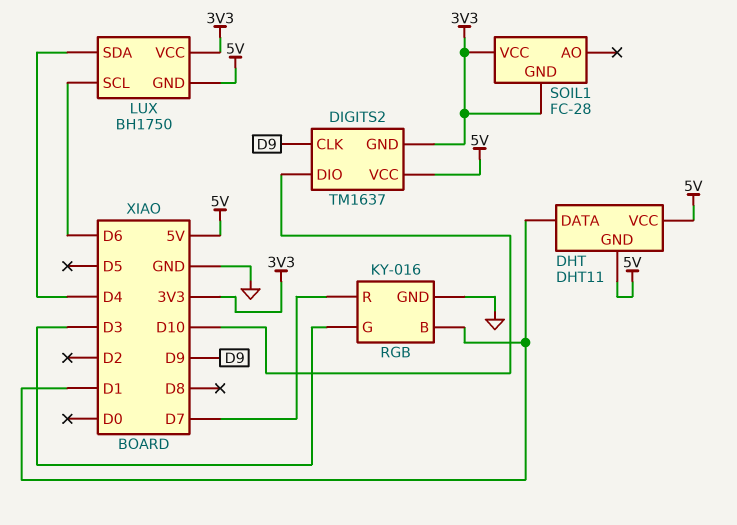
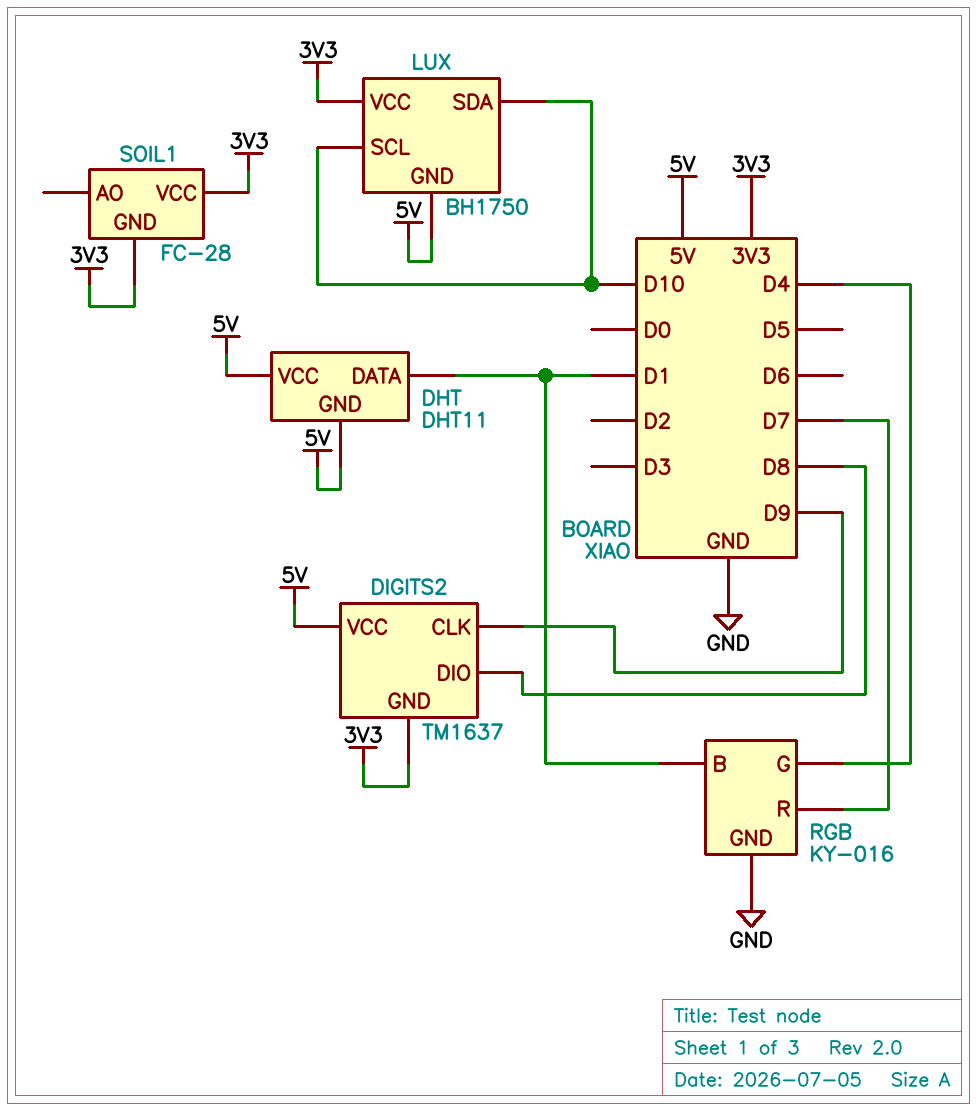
DIGITS2 pin DIO: D10 -> D8
LUX pin SCL: D6 -> D10
LUX pin SDA: D4 -> D10
RGB pin G: D3 -> D4

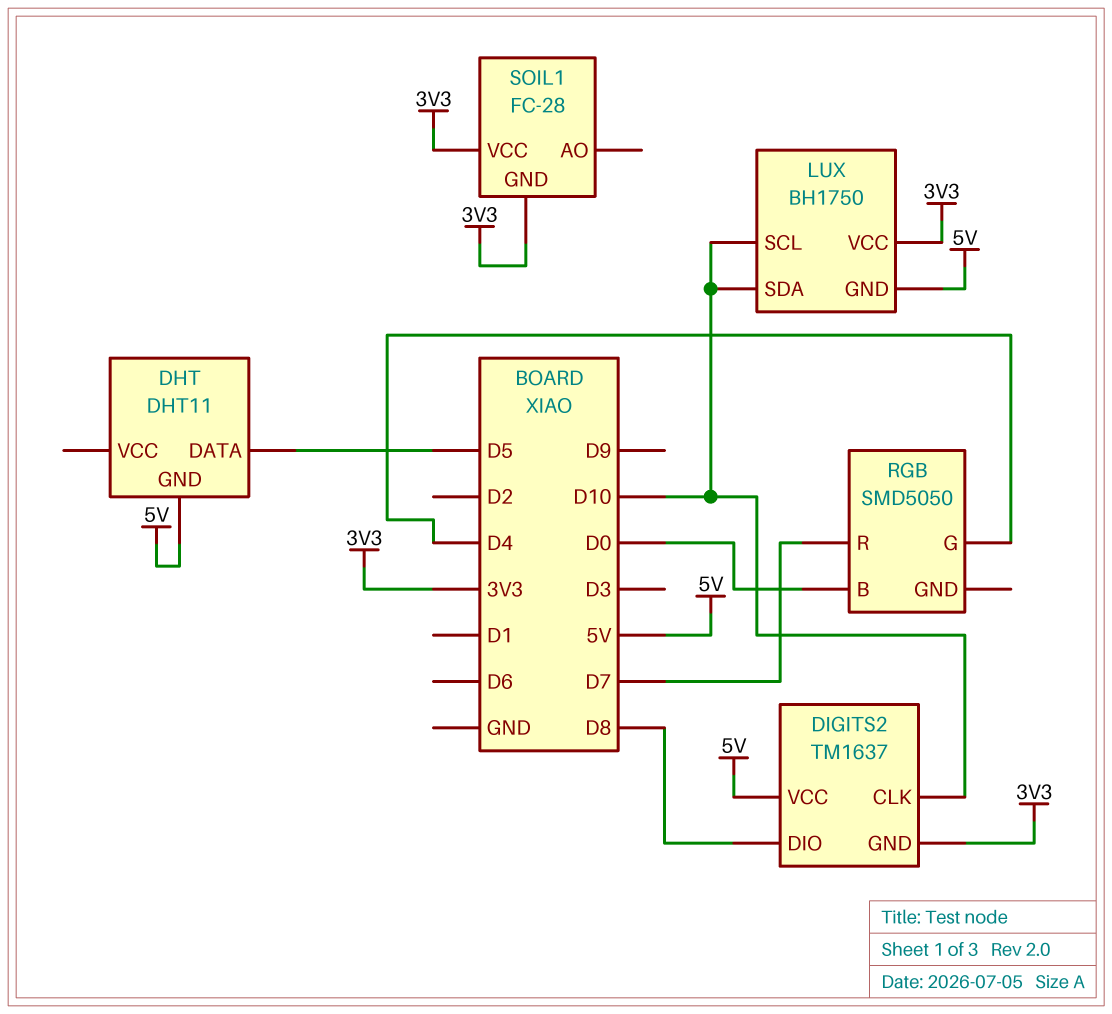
DHT pin DATA: D1 -> D5
DHT pin VCC: 5V -> none
DIGITS2 pin CLK: D9 -> D10
RGB: KY-016 -> SMD5050
RGB pin B: D1 -> D0
RGB pin GND: GND -> none

